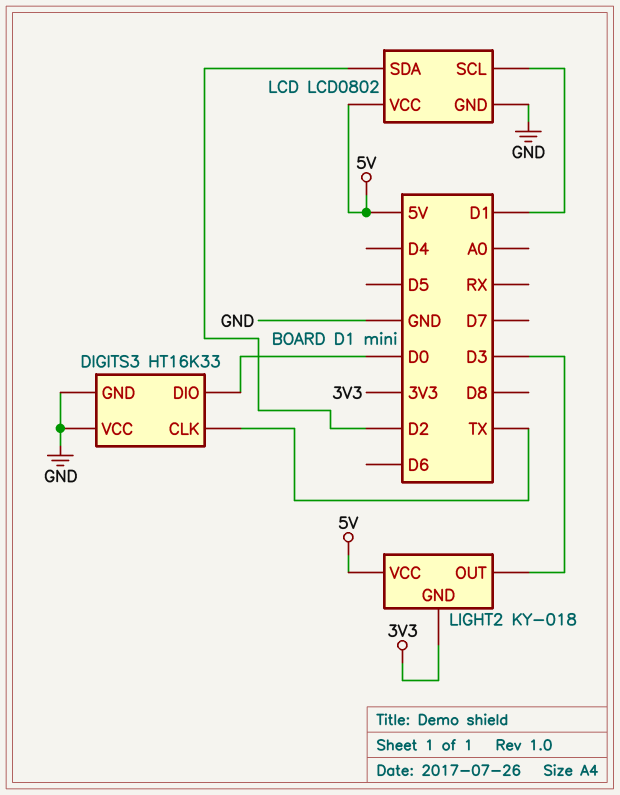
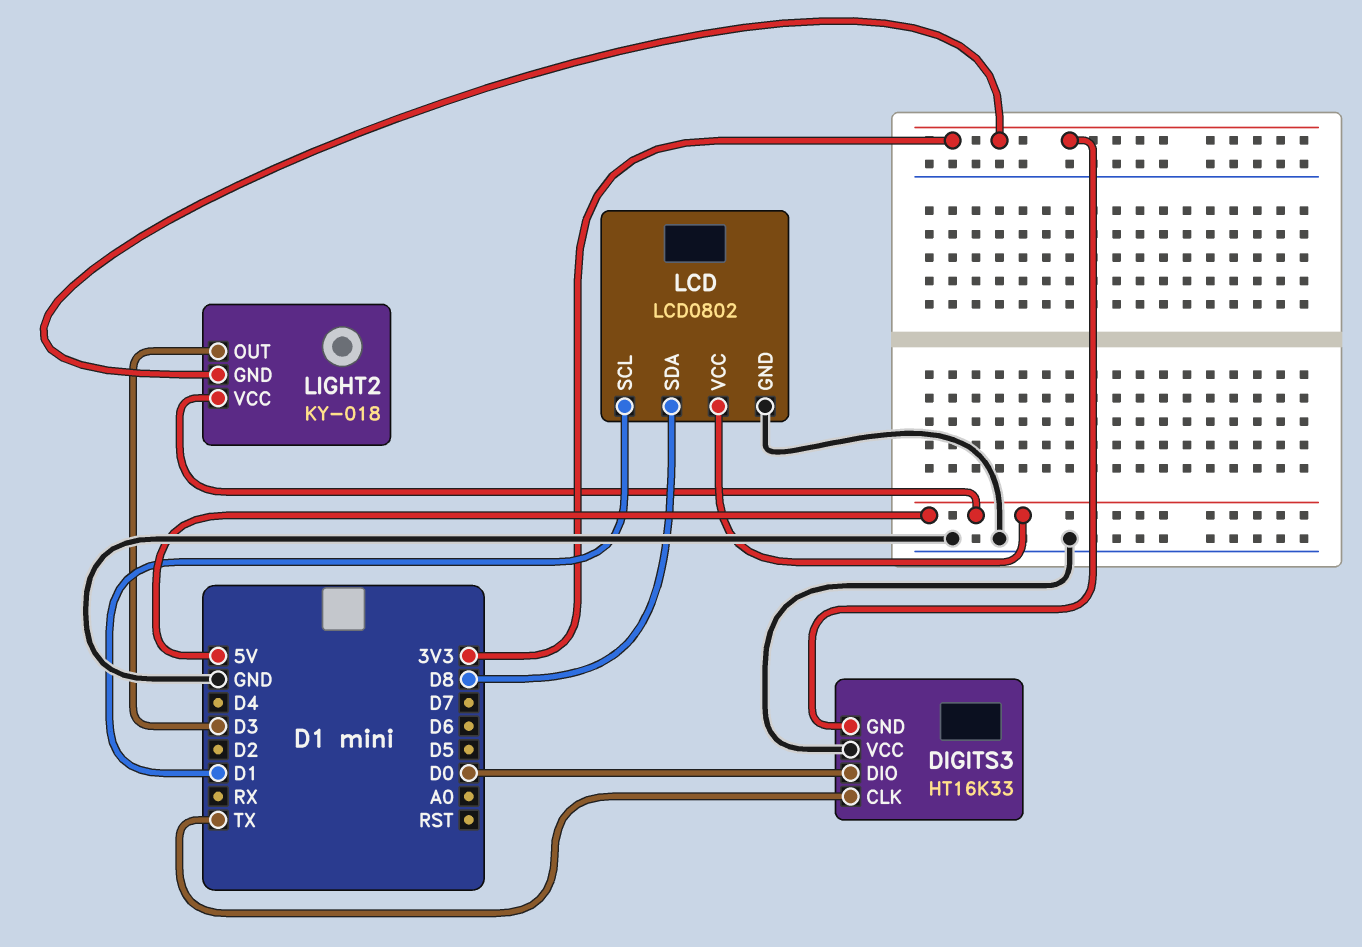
DIGITS3 pin GND: GND -> 3V3
LCD pin SDA: D2 -> D8

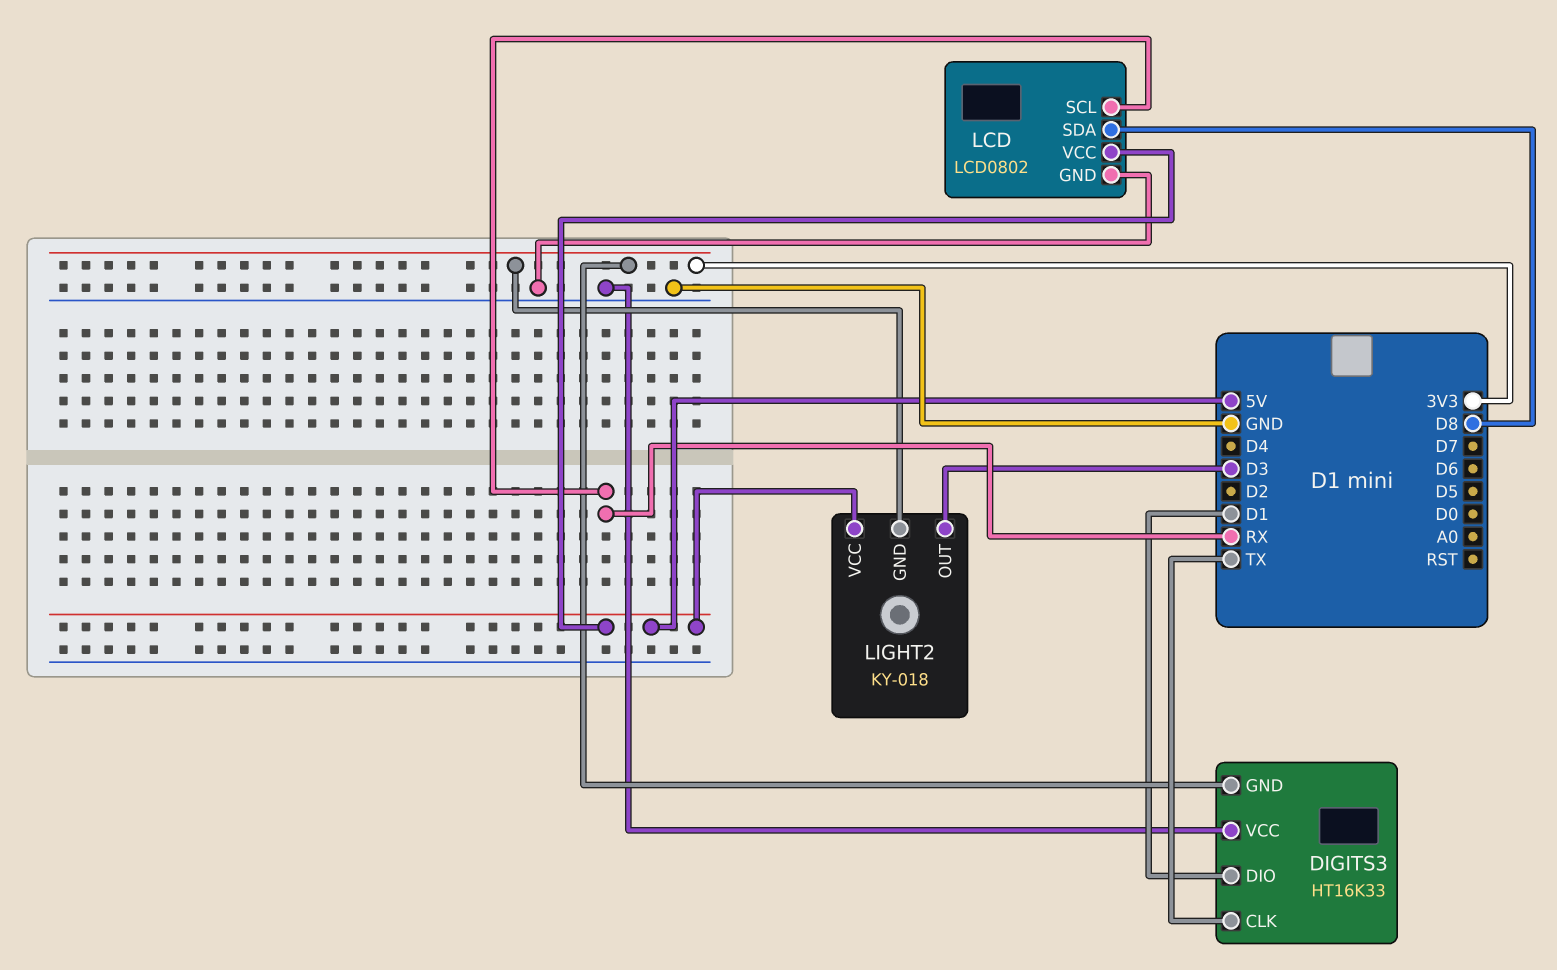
DIGITS3 pin DIO: D0 -> D1
LCD pin SCL: D1 -> RX

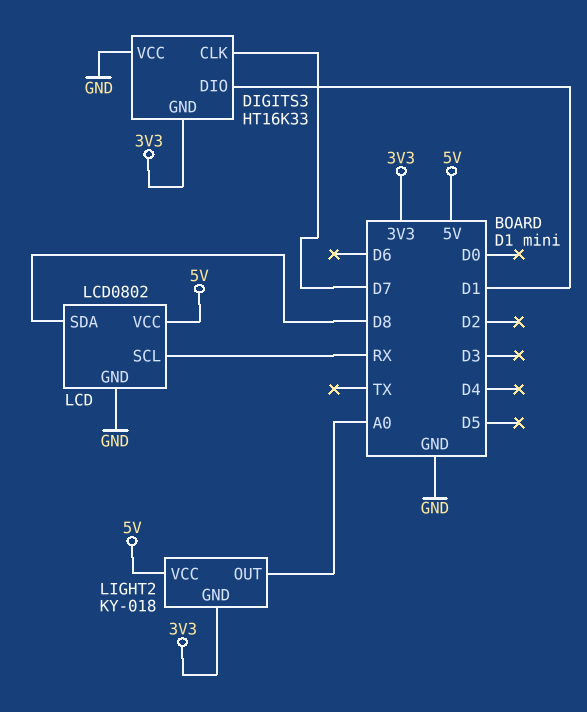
DIGITS3 pin CLK: TX -> D7
LIGHT2 pin OUT: D3 -> A0

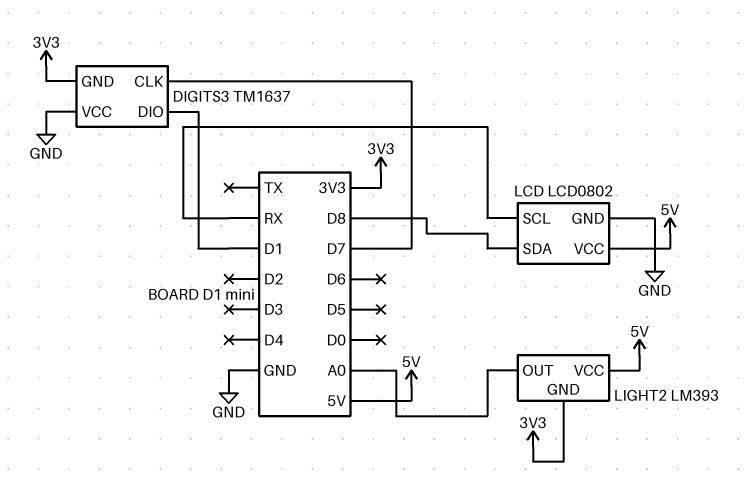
DIGITS3: HT16K33 -> TM1637
LIGHT2: KY-018 -> LM393

